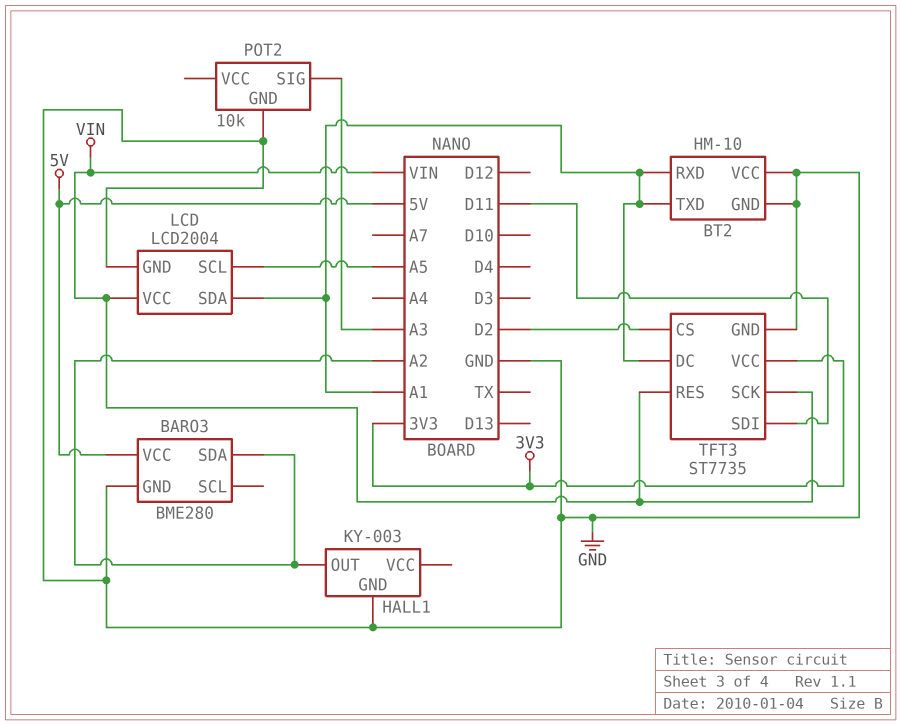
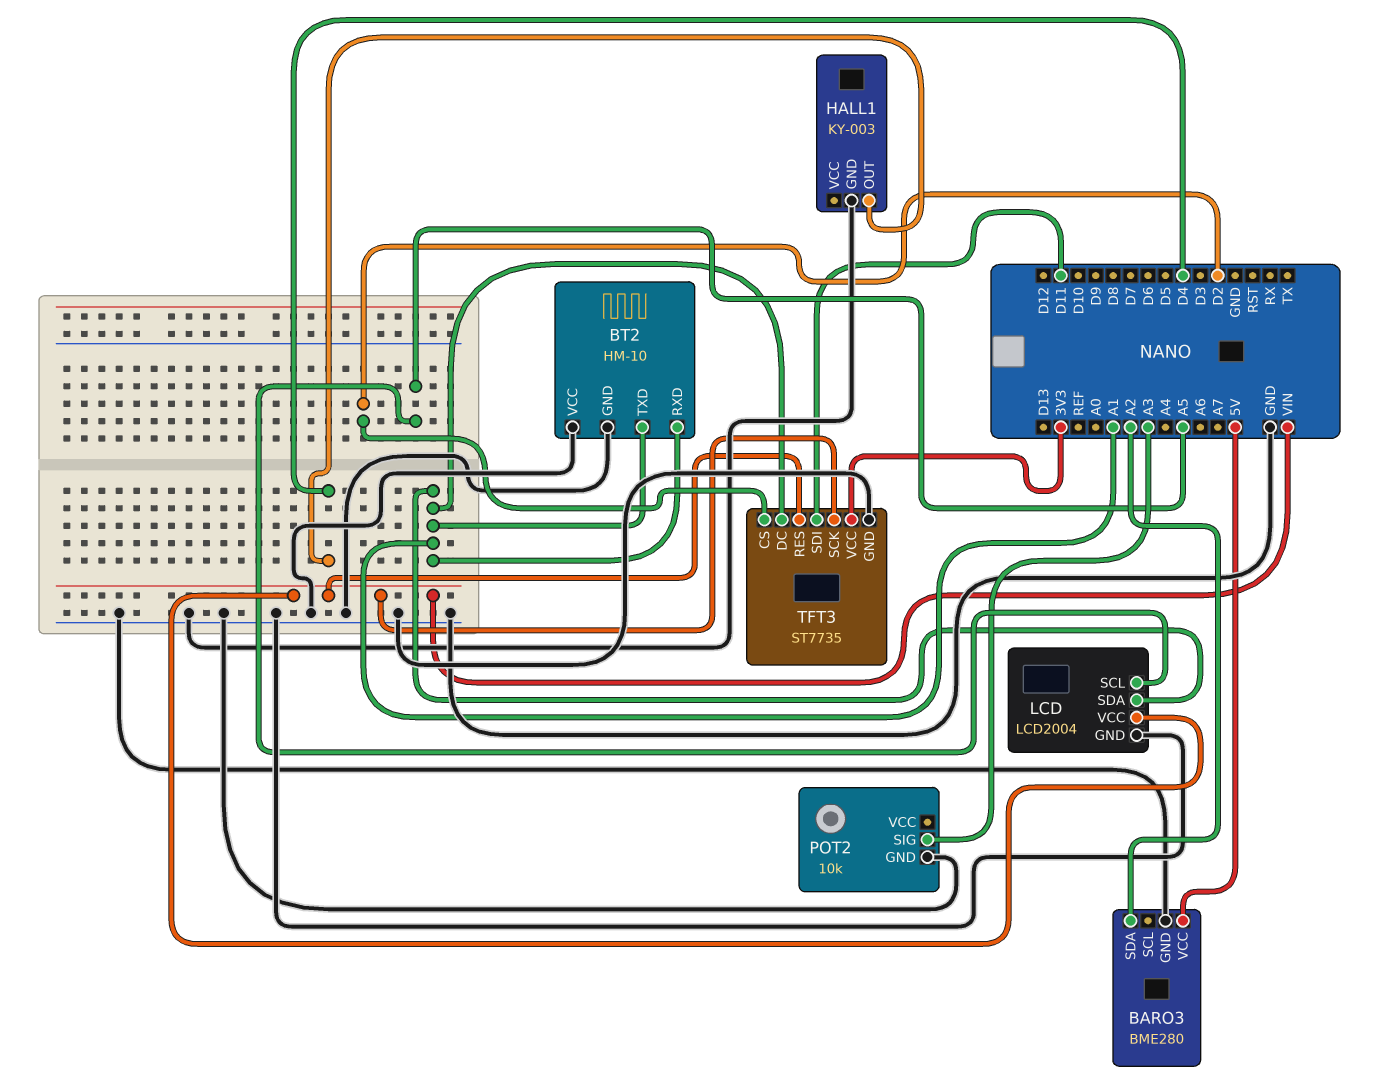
HALL1 pin OUT: A2 -> D4

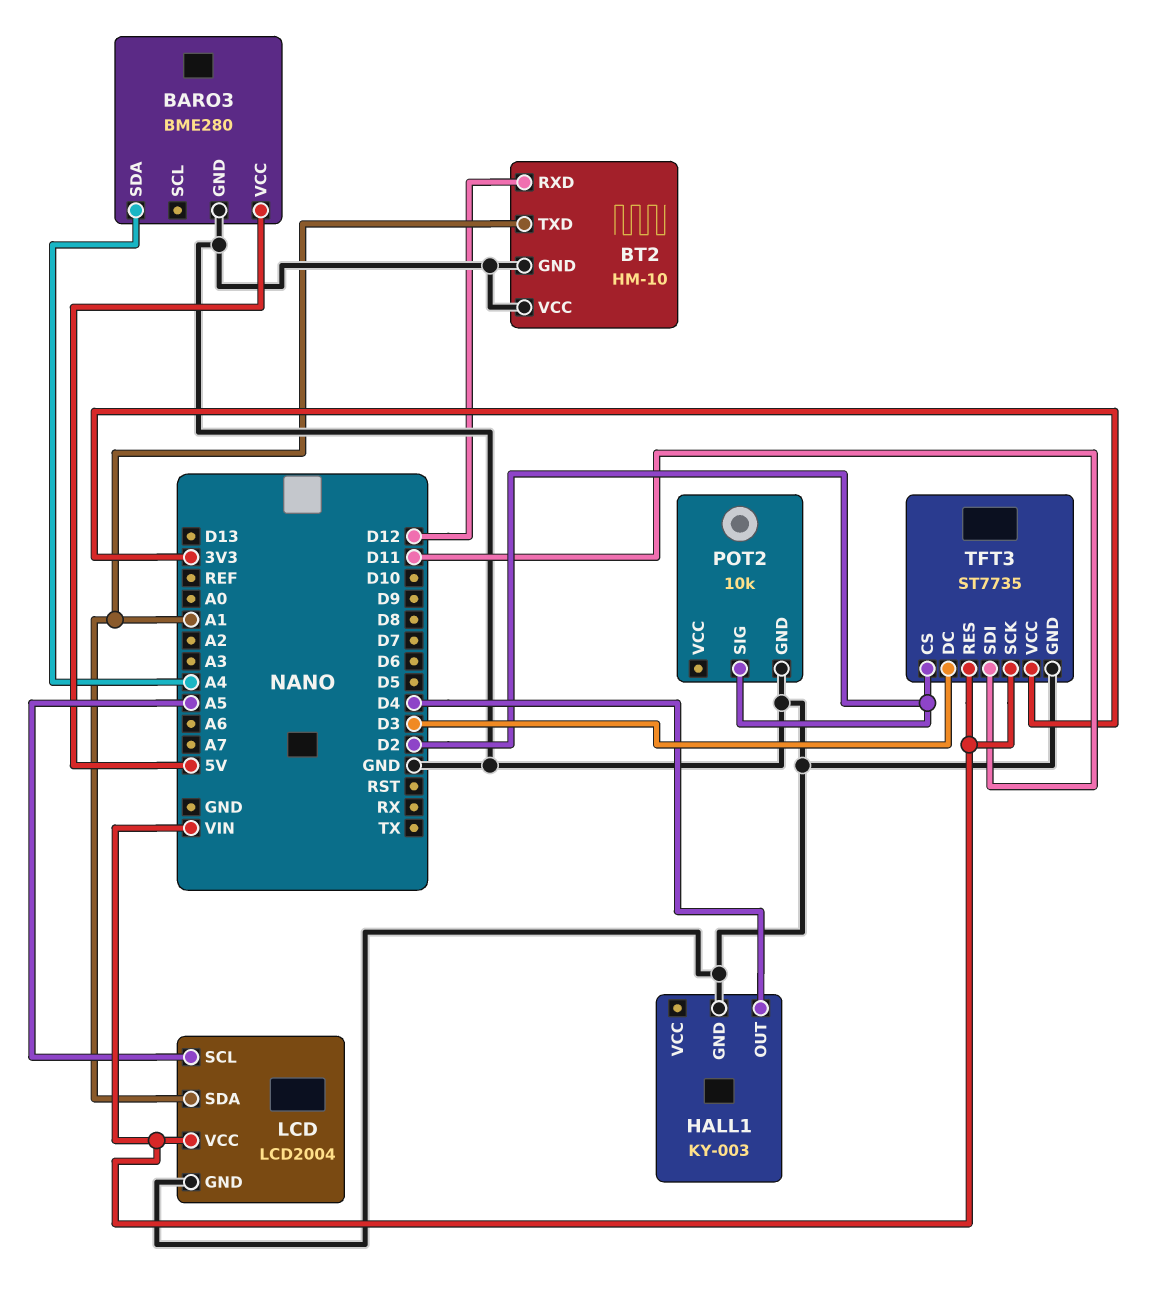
BARO3 pin SDA: A2 -> A4
BT2 pin RXD: A1 -> D12
POT2 pin SIG: A3 -> D2
TFT3 pin DC: A1 -> D3

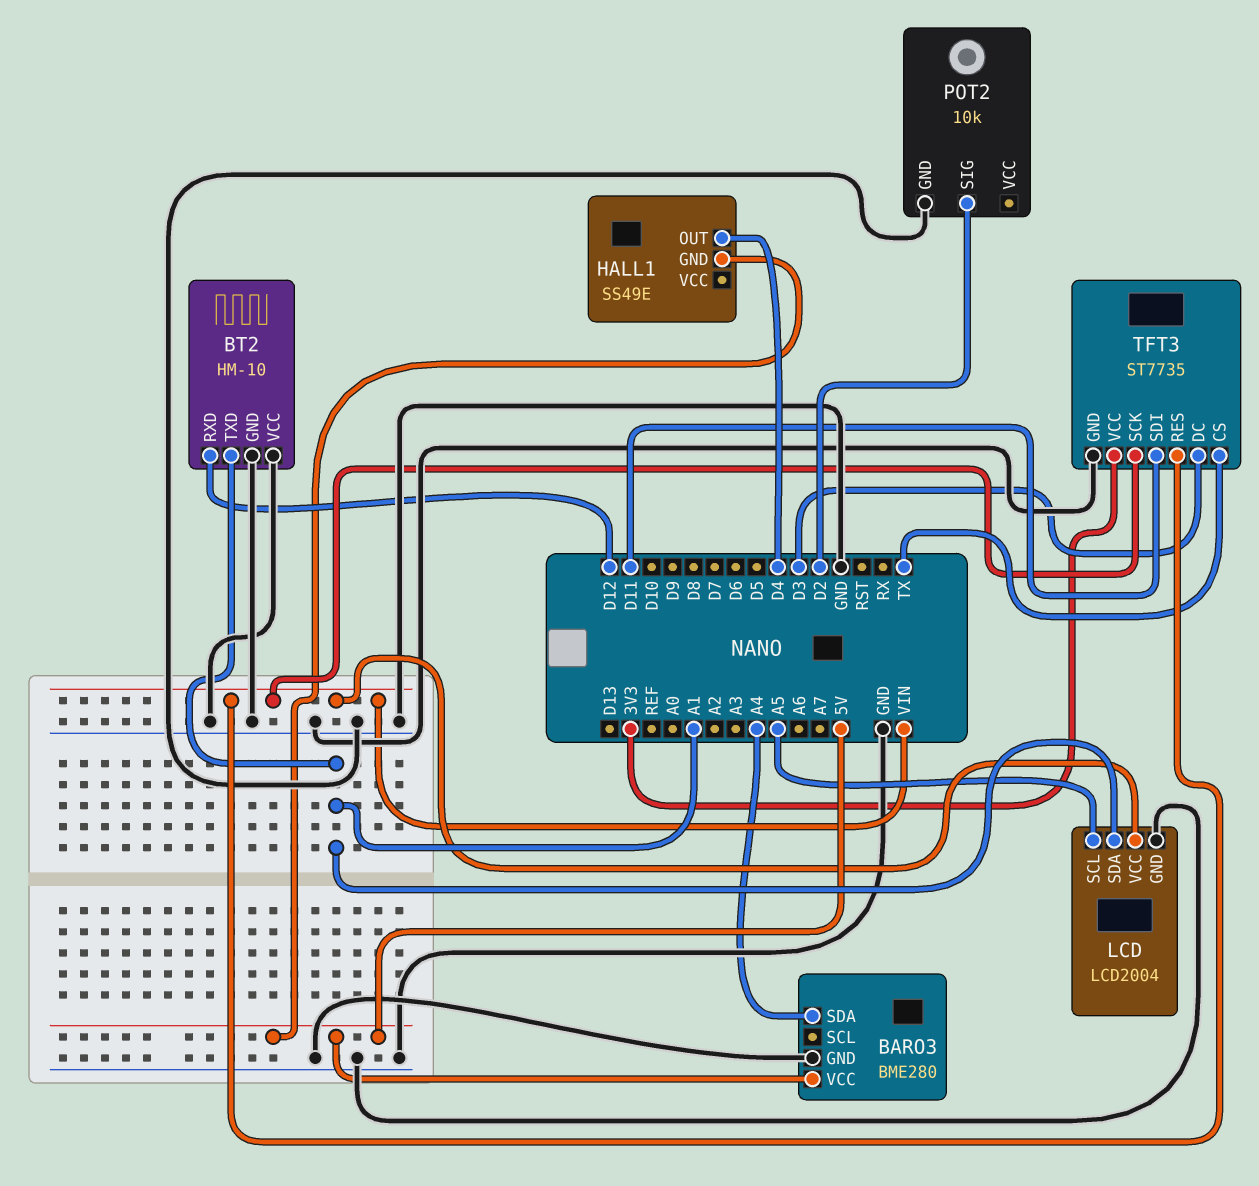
HALL1: KY-003 -> SS49E
HALL1 pin GND: GND -> 5V
TFT3 pin CS: D2 -> TX

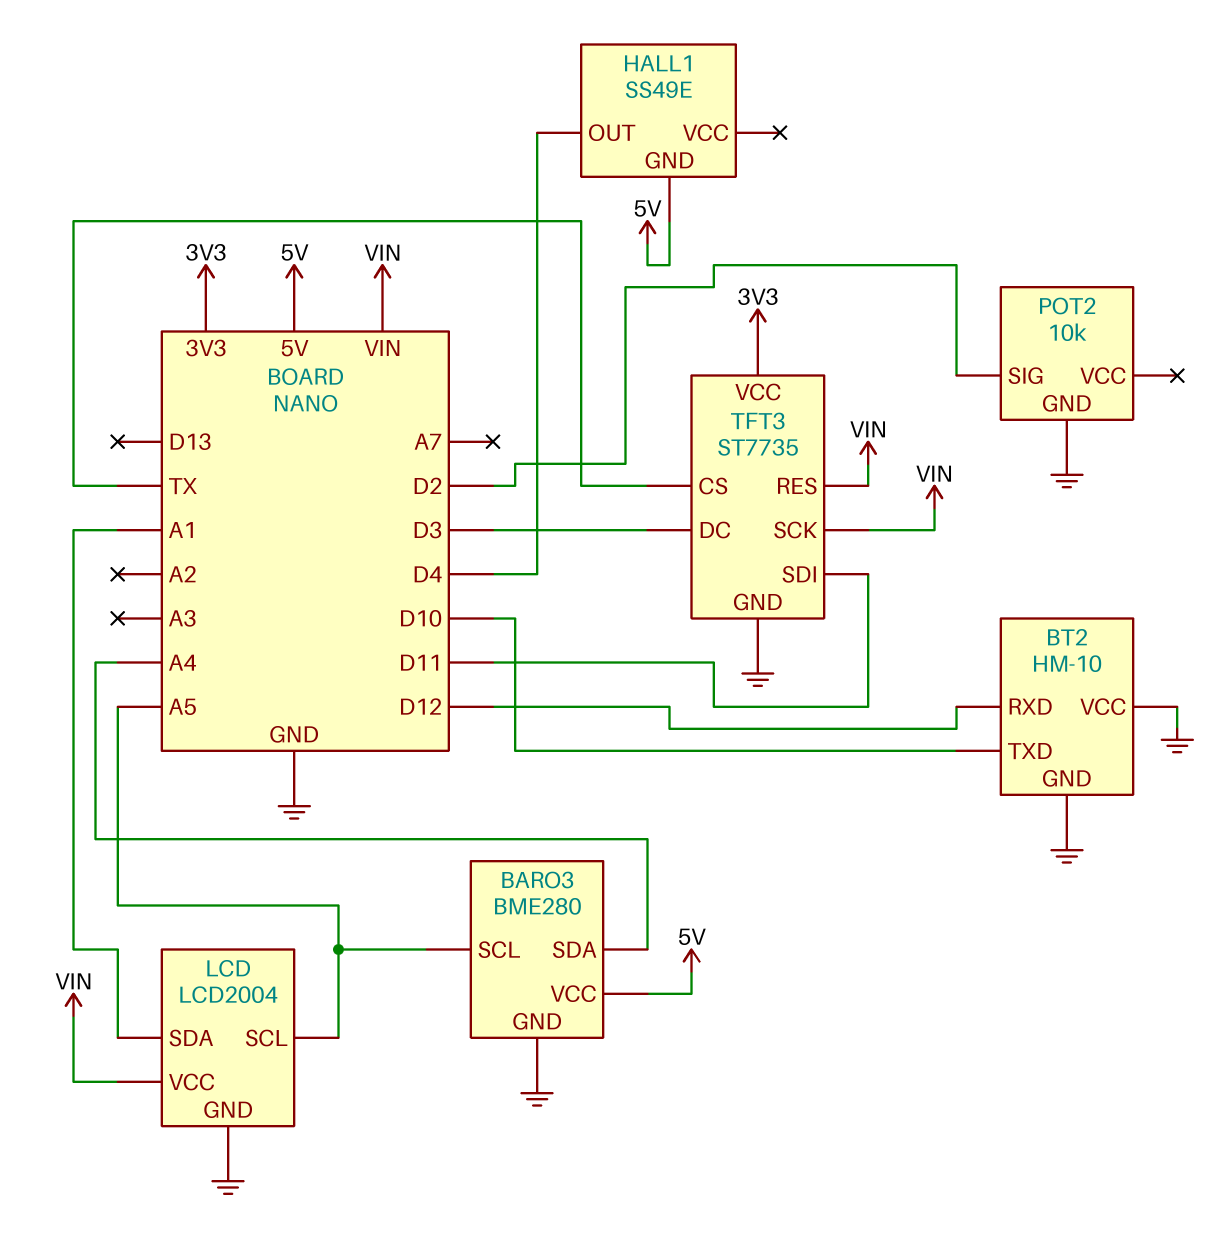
BARO3 pin SCL: none -> A5
BT2 pin TXD: A1 -> D10

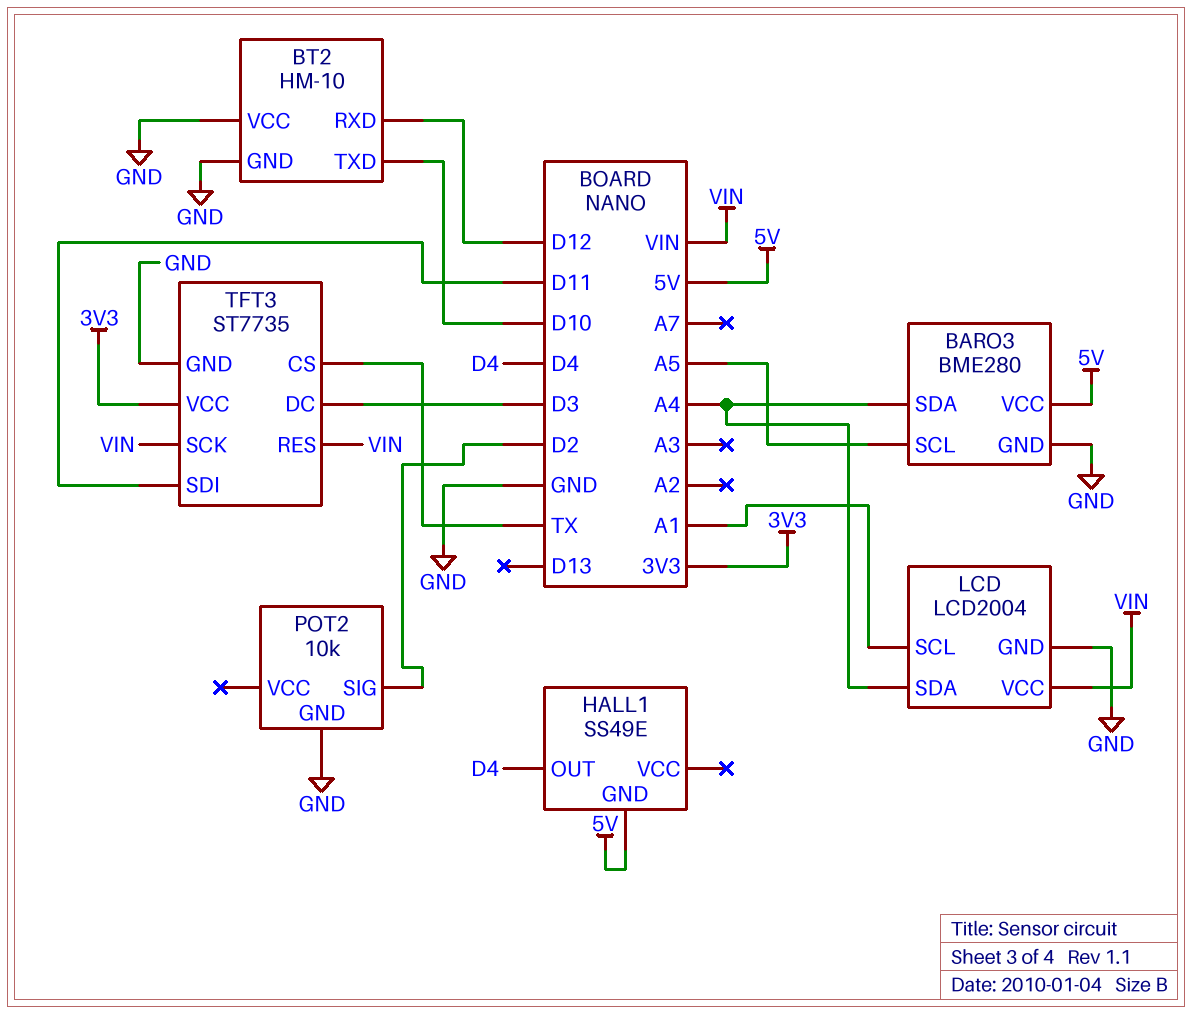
LCD pin SCL: A5 -> A1
LCD pin SDA: A1 -> A4

